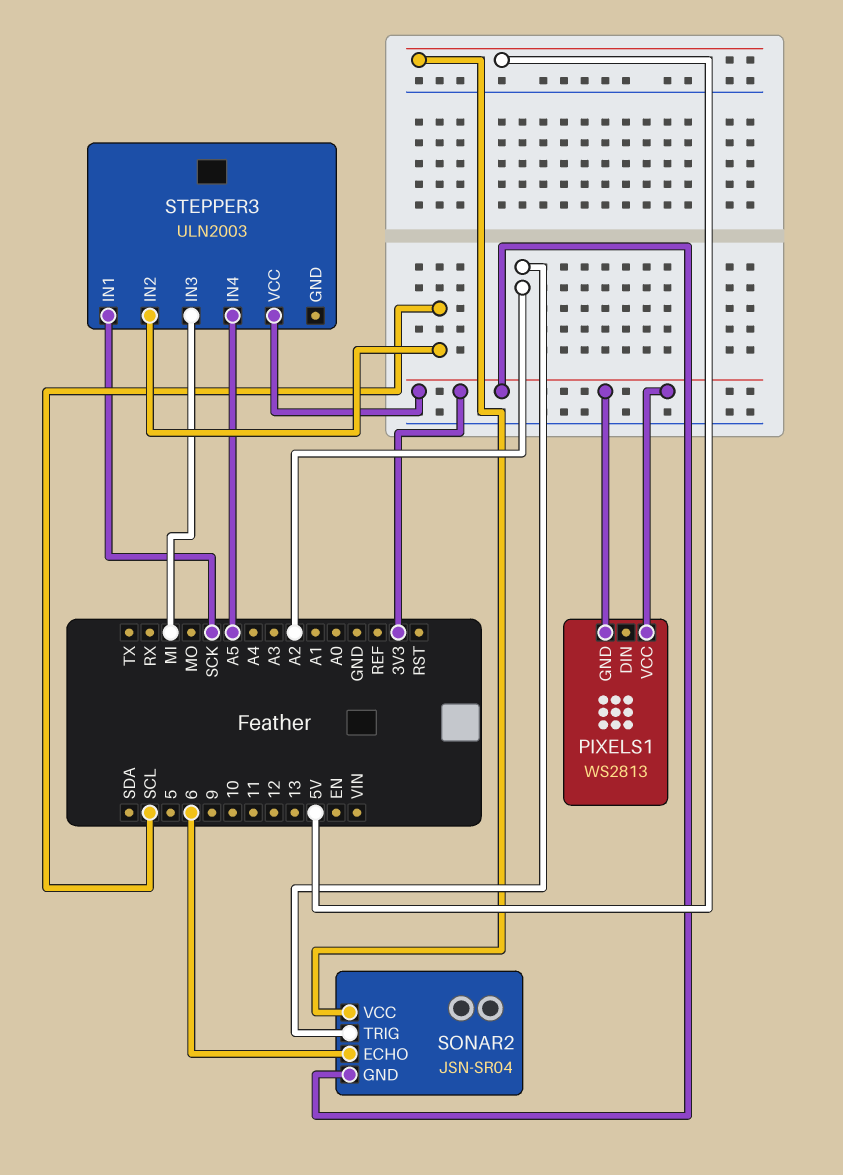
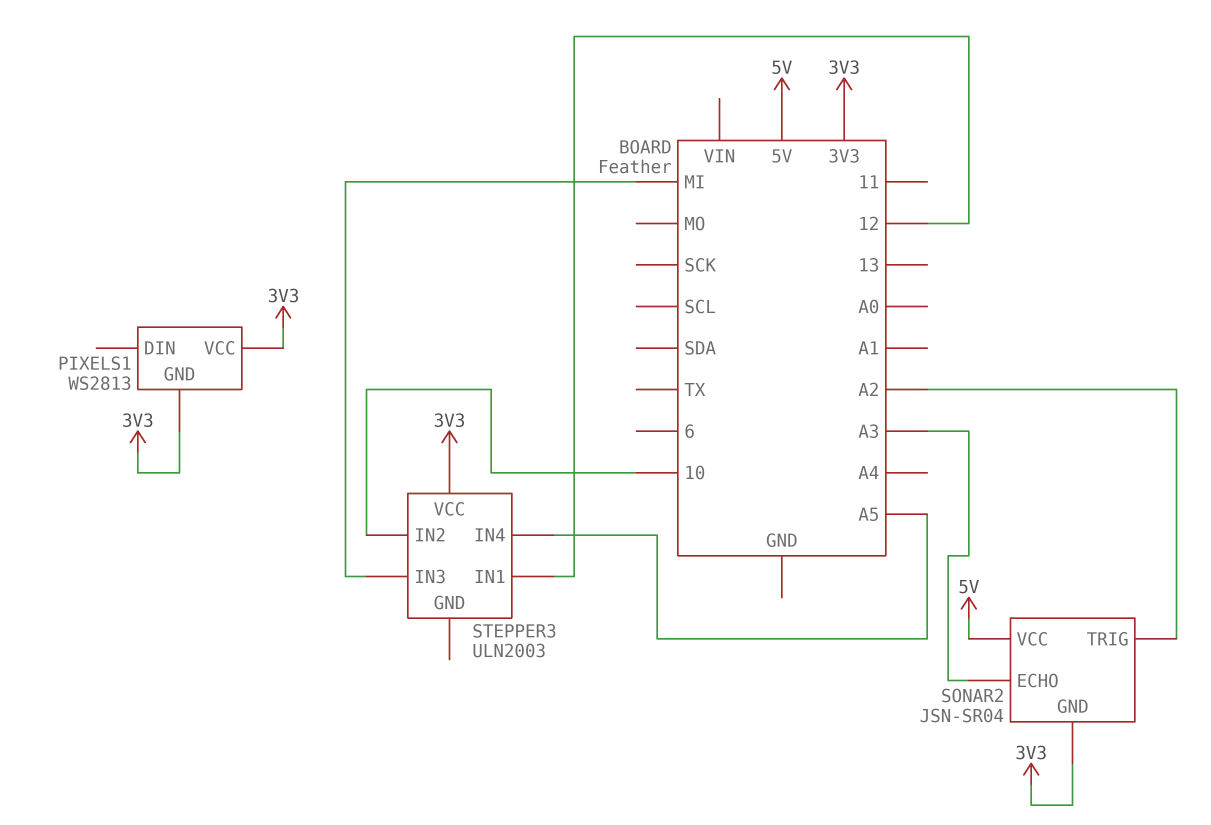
SONAR2 pin ECHO: 6 -> A3
STEPPER3 pin IN1: SCK -> 12
STEPPER3 pin IN2: SCL -> 10

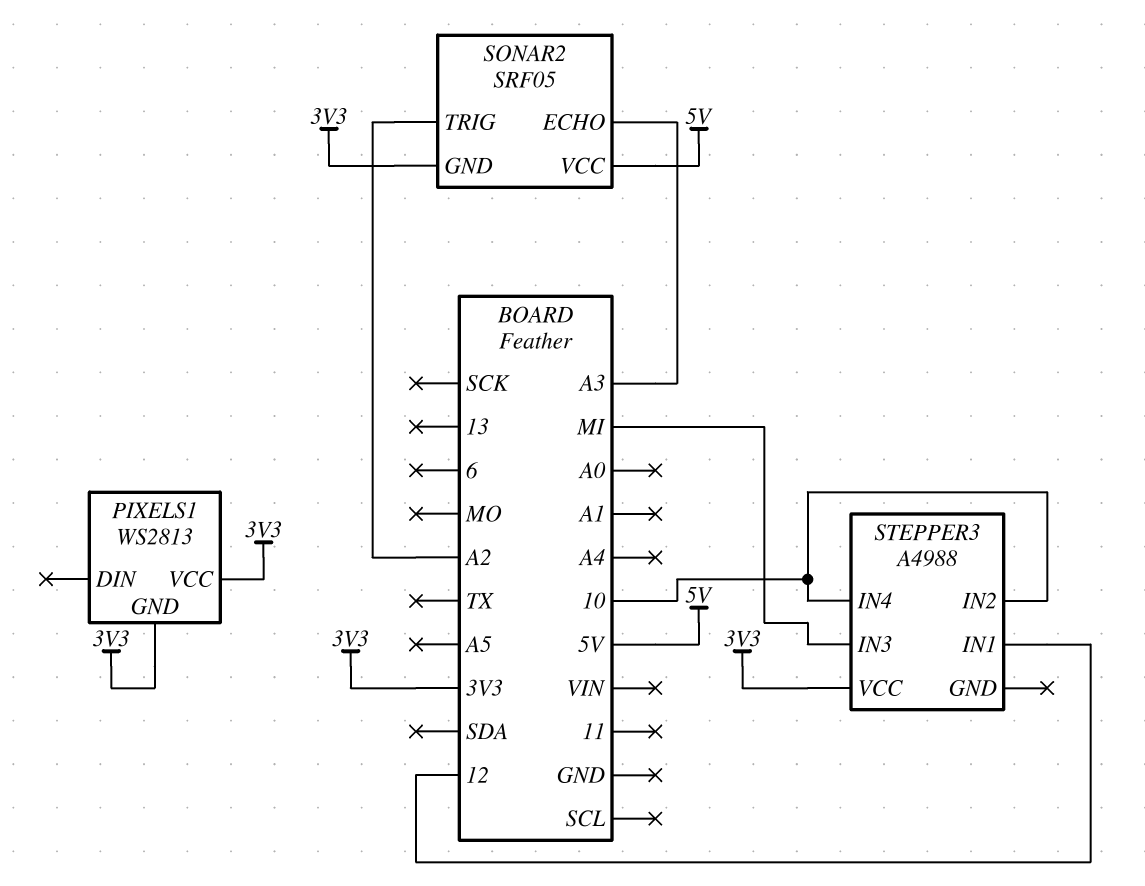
SONAR2: JSN-SR04 -> SRF05
STEPPER3: ULN2003 -> A4988
STEPPER3 pin IN4: A5 -> 10

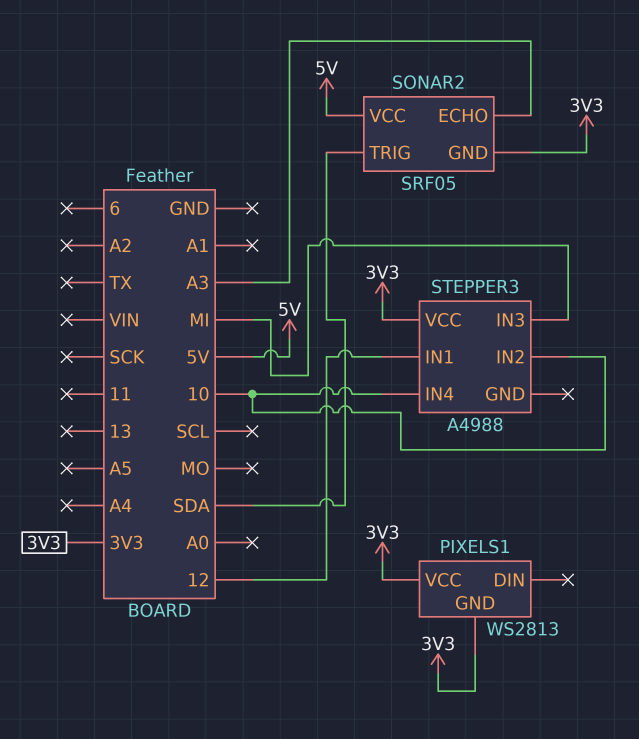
SONAR2 pin TRIG: A2 -> SDA

